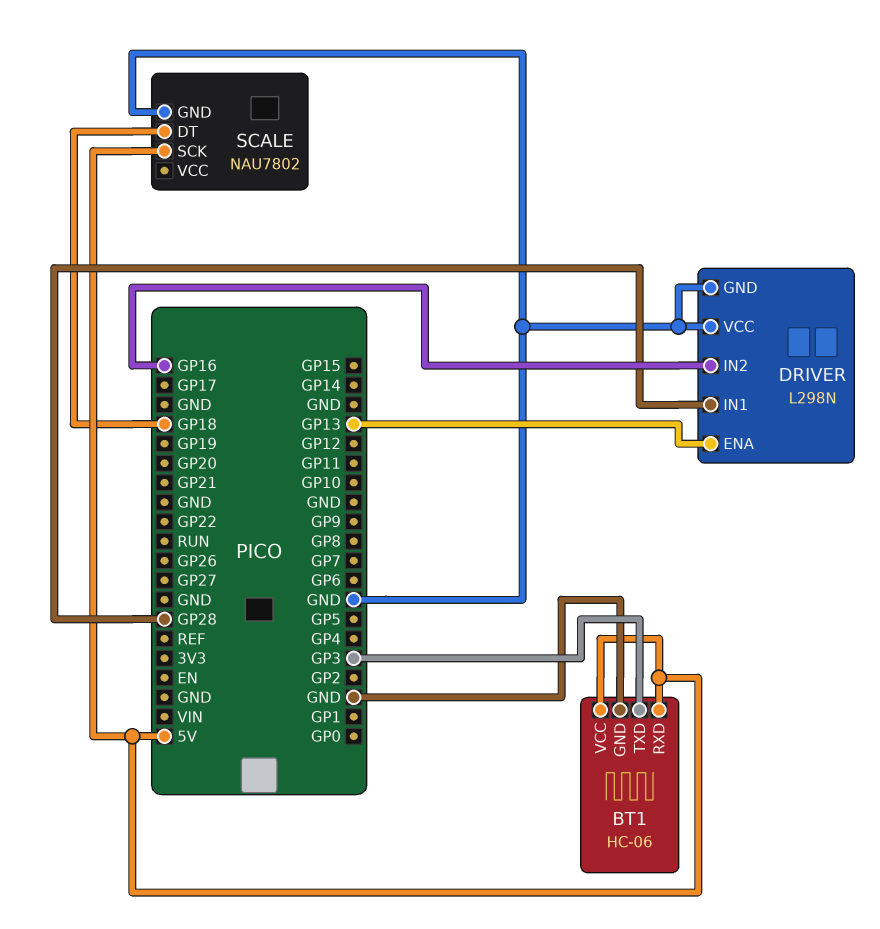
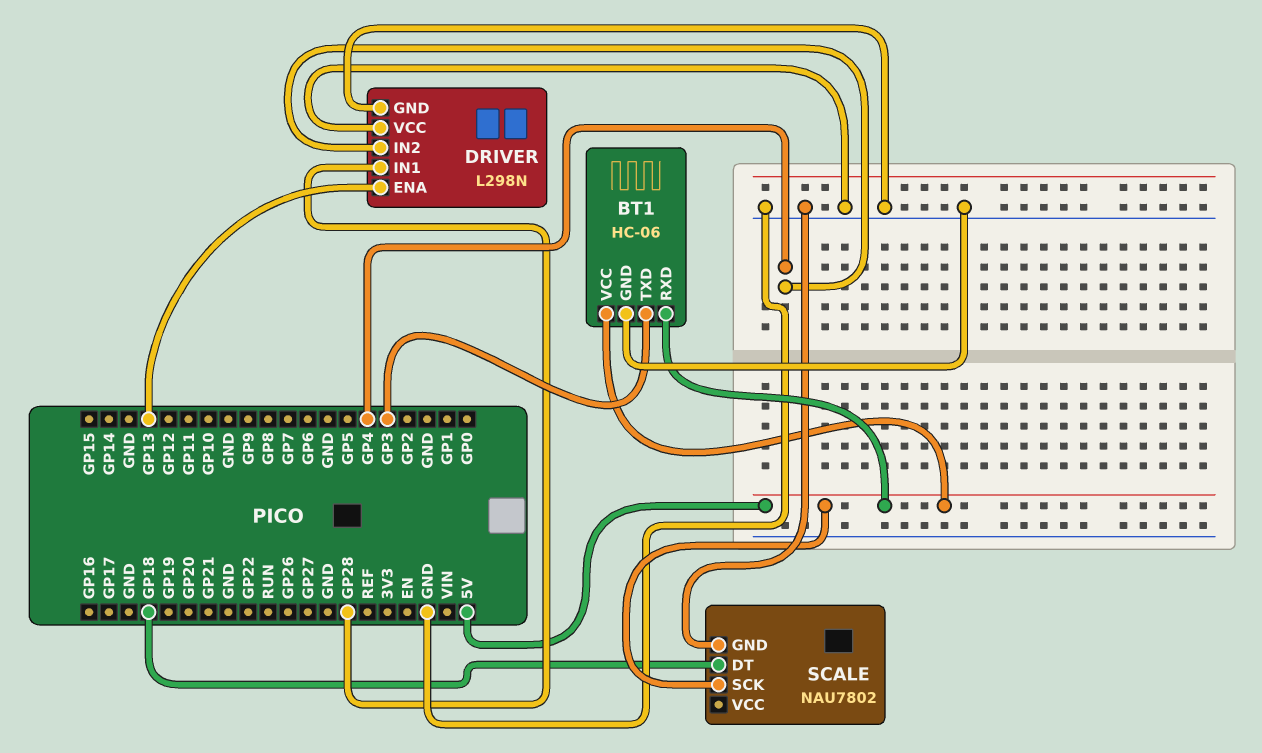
DRIVER pin IN2: GP16 -> GP4

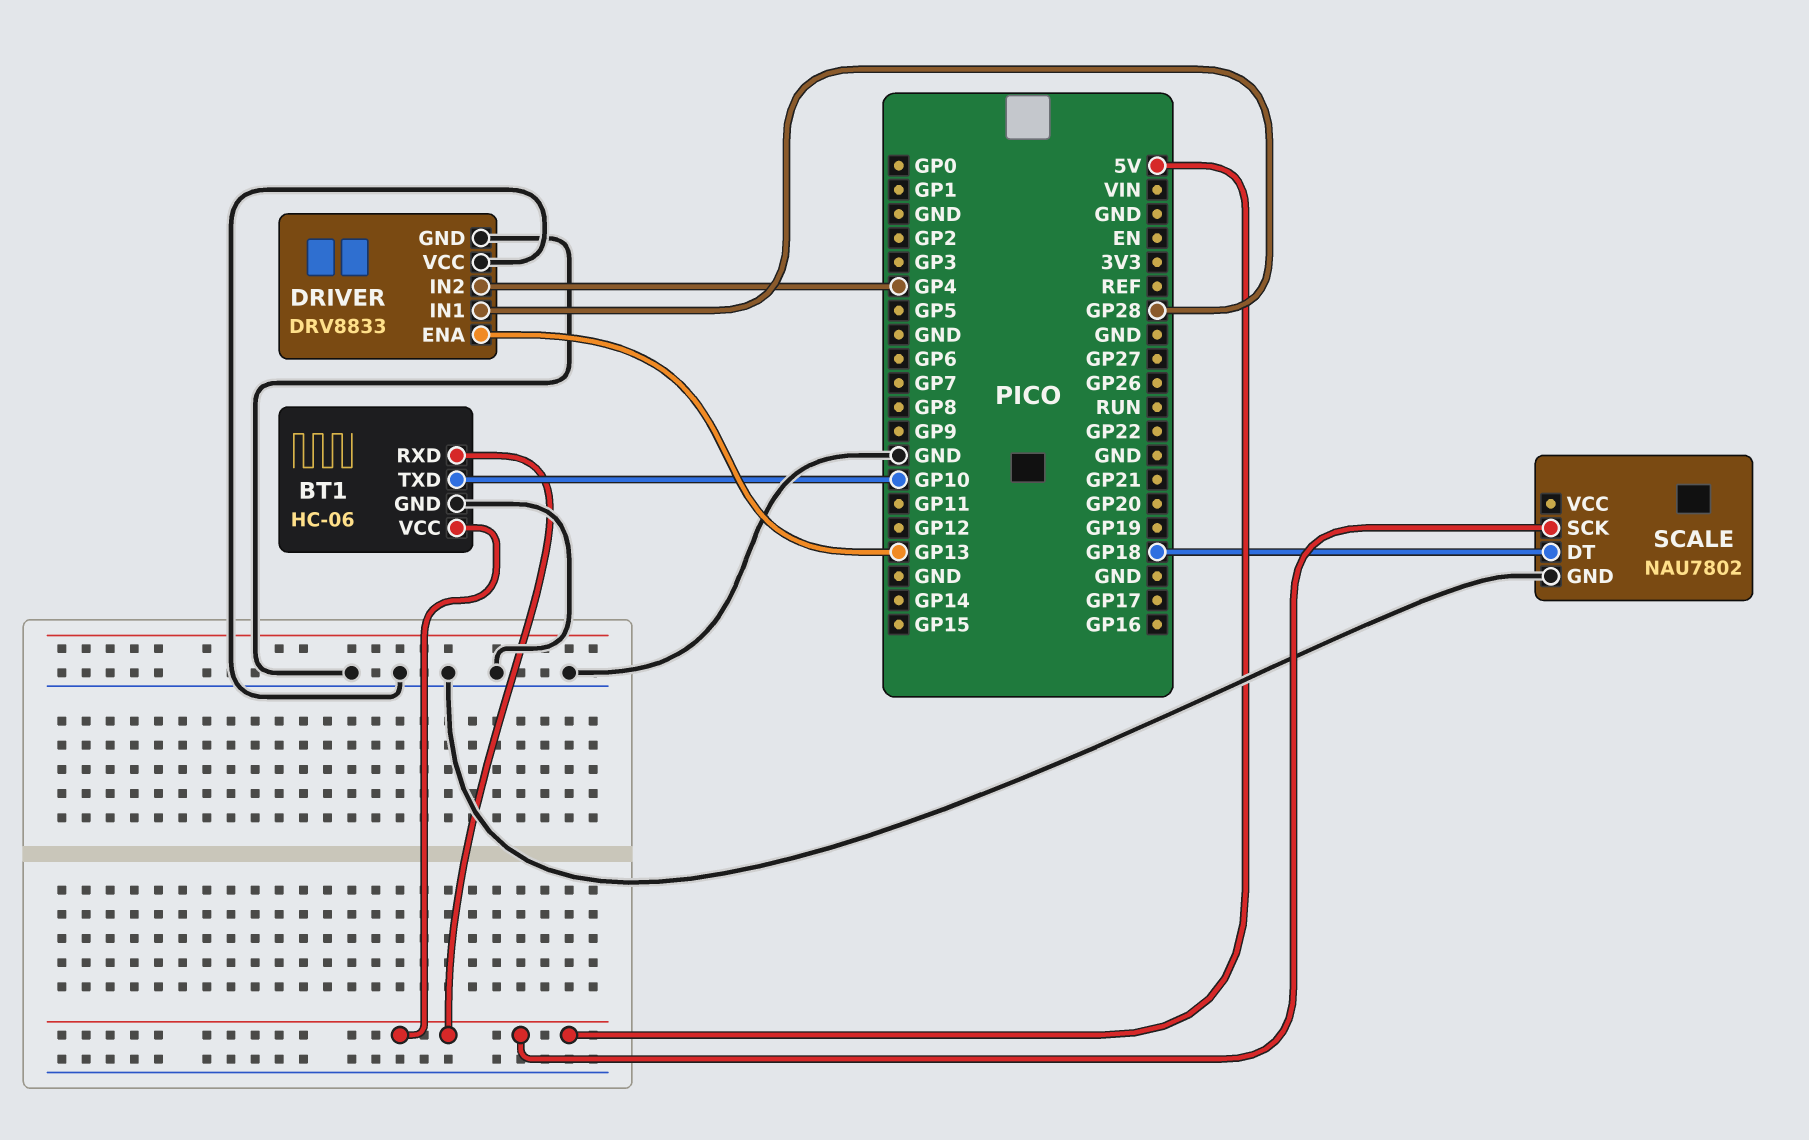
BT1 pin TXD: GP3 -> GP10
DRIVER: L298N -> DRV8833

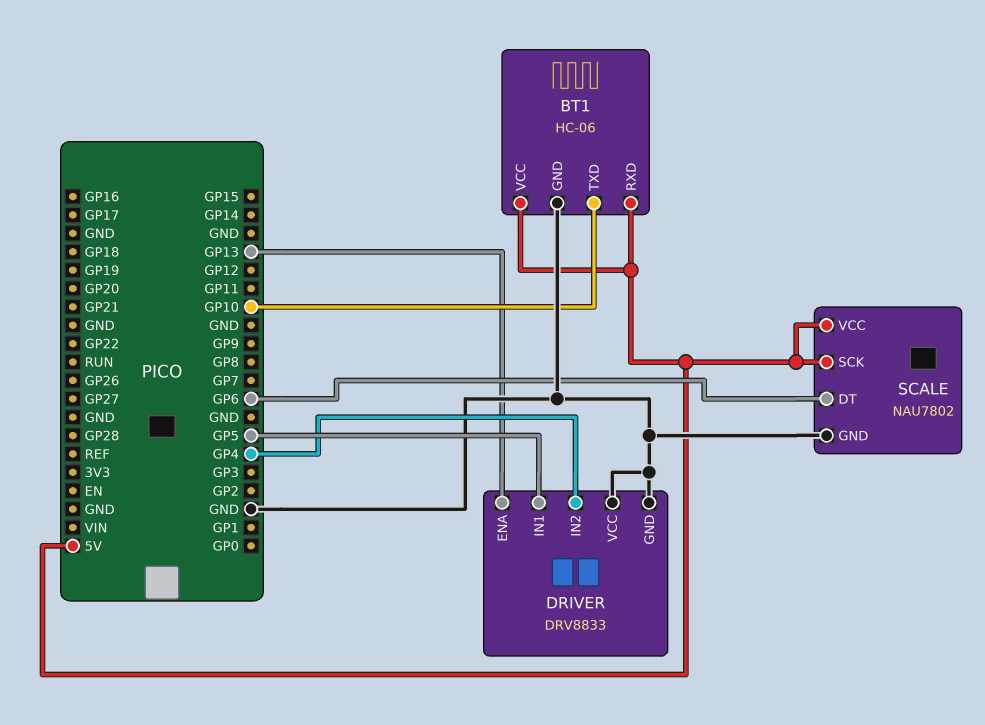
DRIVER pin IN1: GP28 -> GP5
SCALE pin DT: GP18 -> GP6
SCALE pin VCC: none -> 5V

